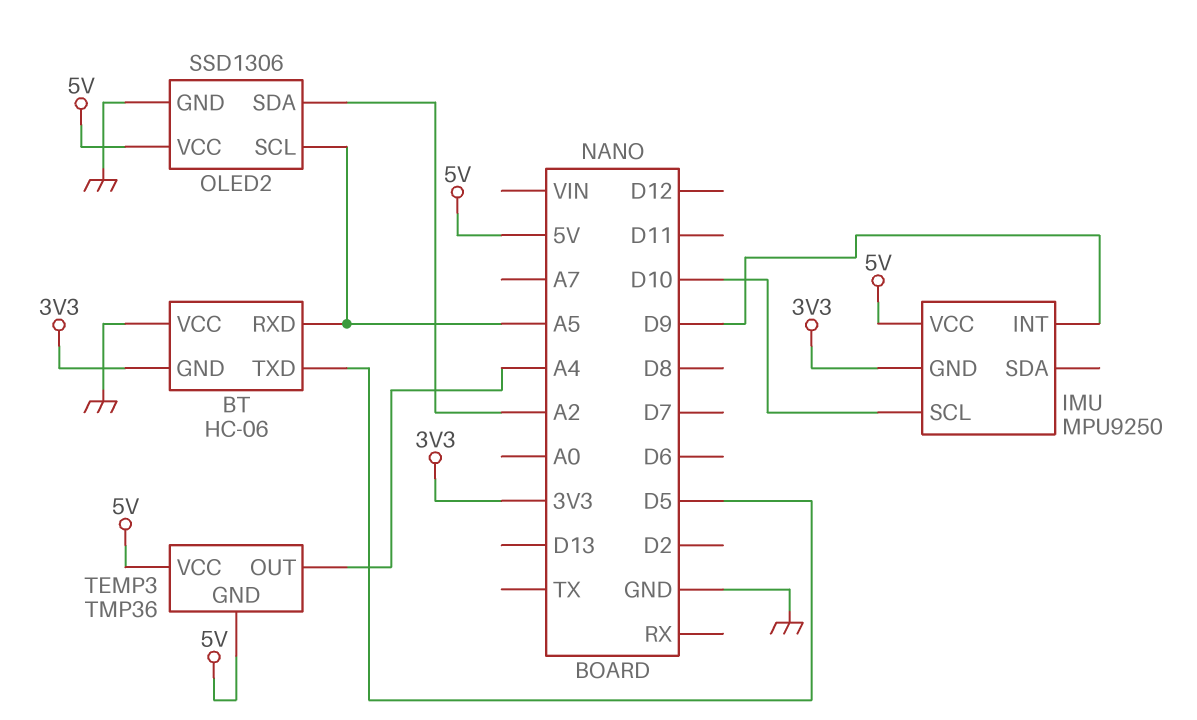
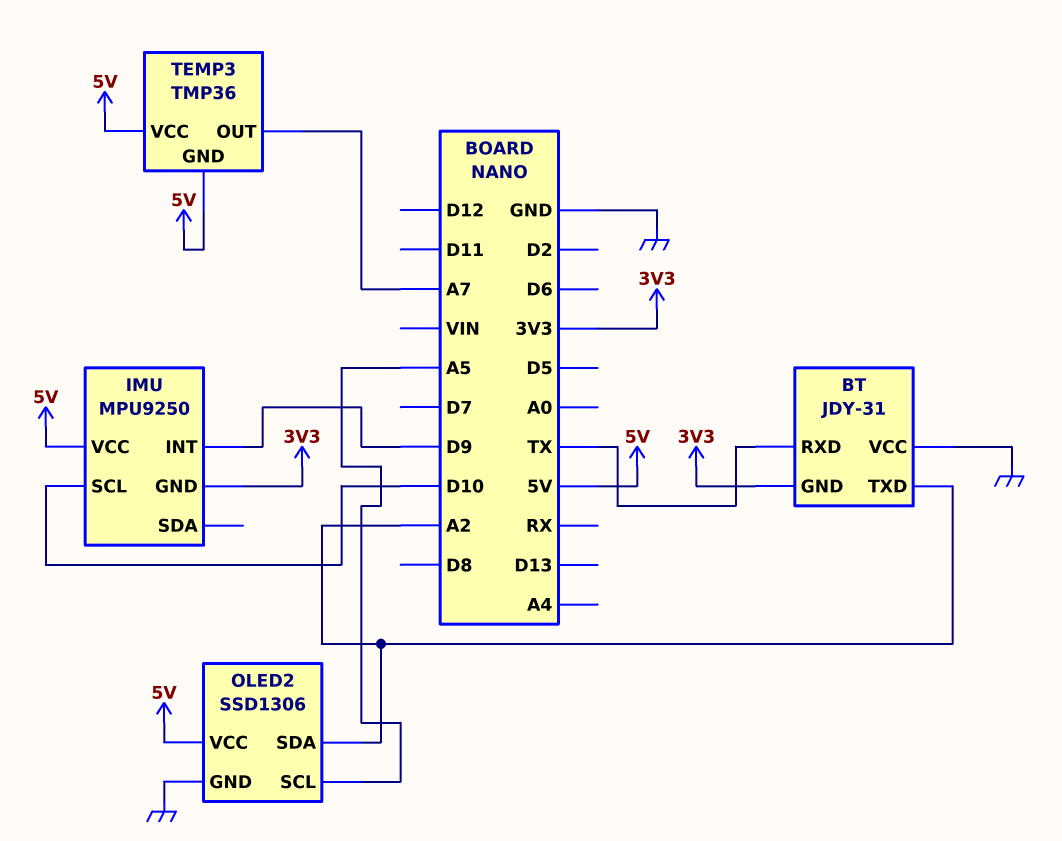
BT: HC-06 -> JDY-31
BT pin RXD: A5 -> TX
BT pin TXD: D5 -> A2
TEMP3 pin OUT: A4 -> A7

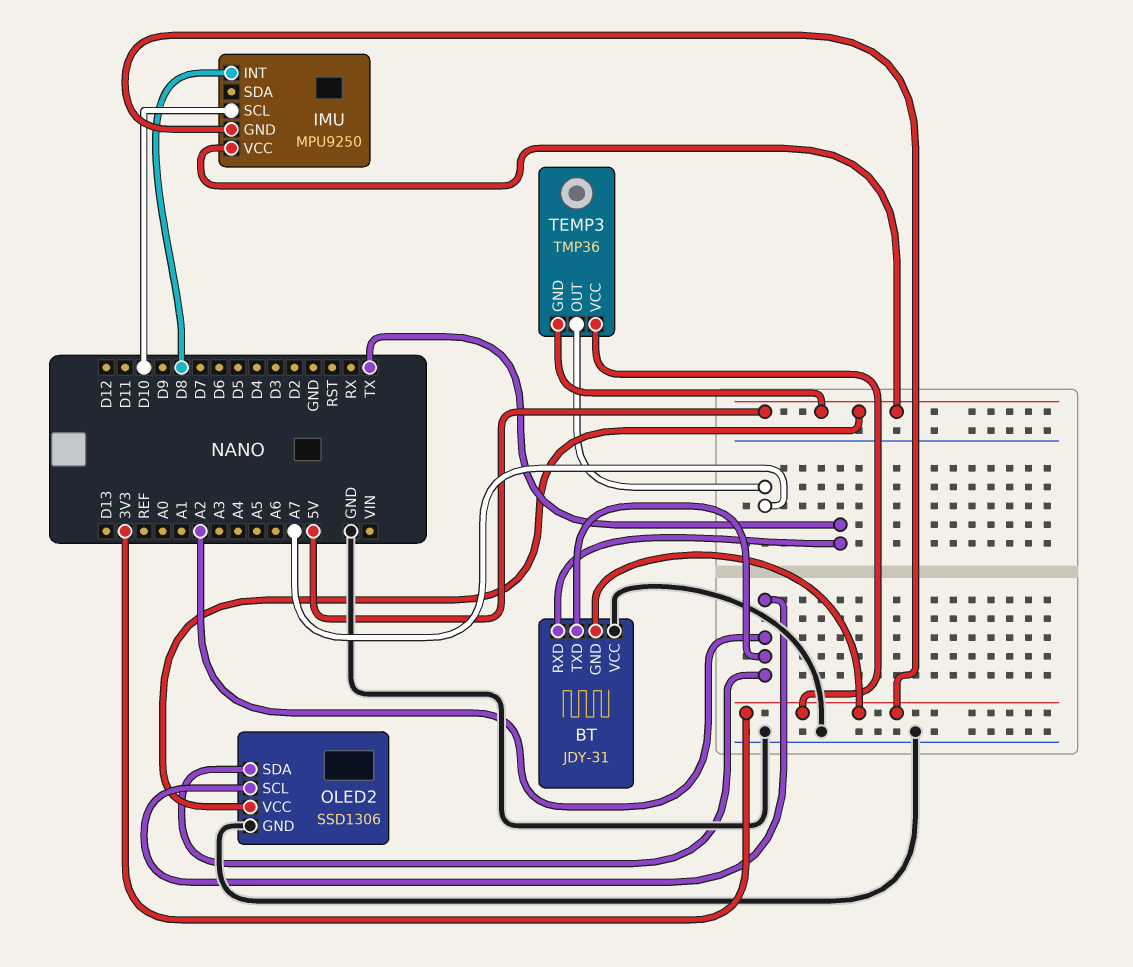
IMU pin INT: D9 -> D8
OLED2 pin SCL: A5 -> A2
TEMP3 pin VCC: 5V -> 3V3

